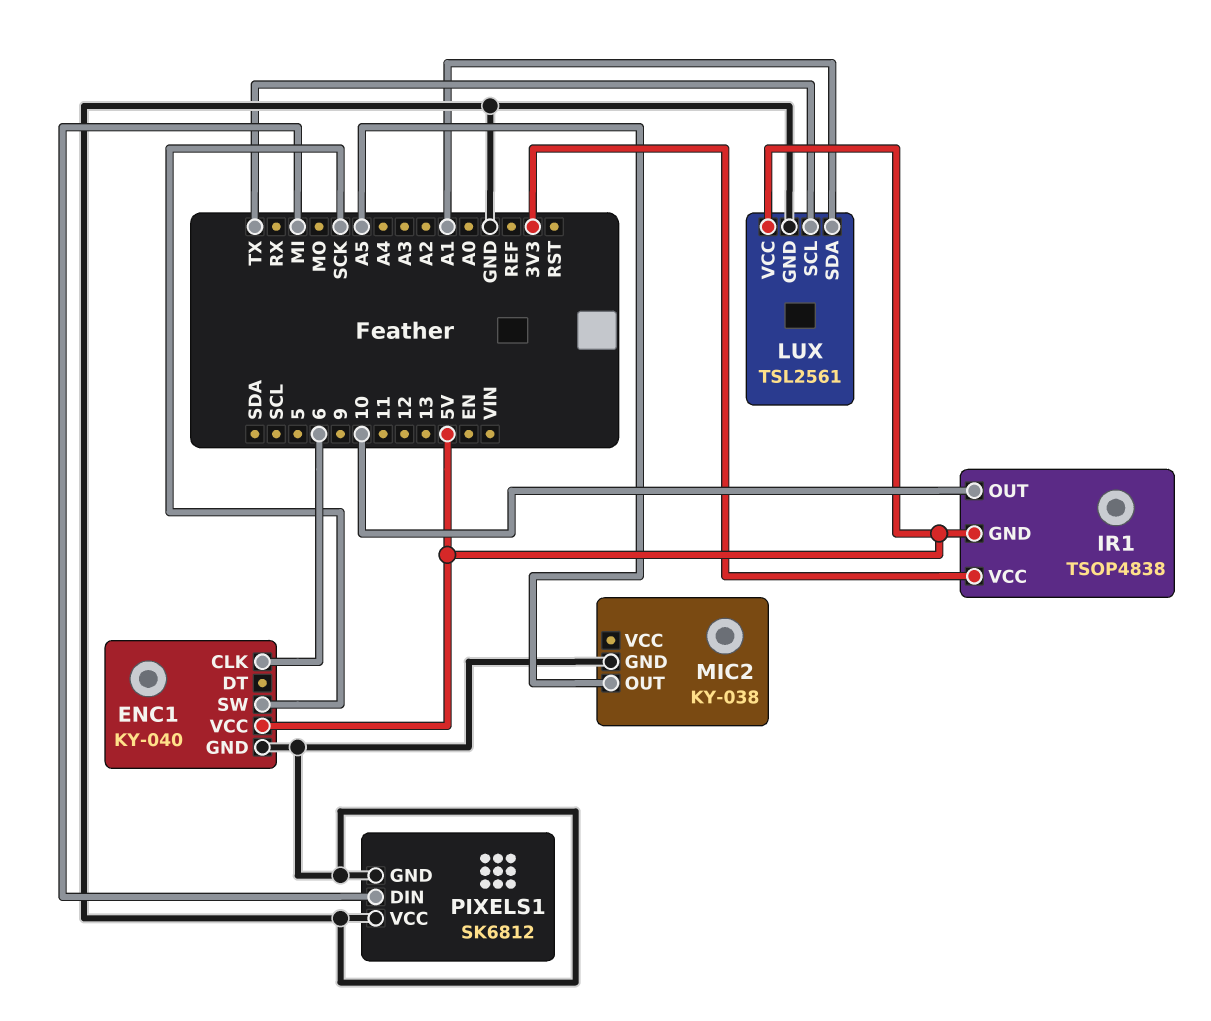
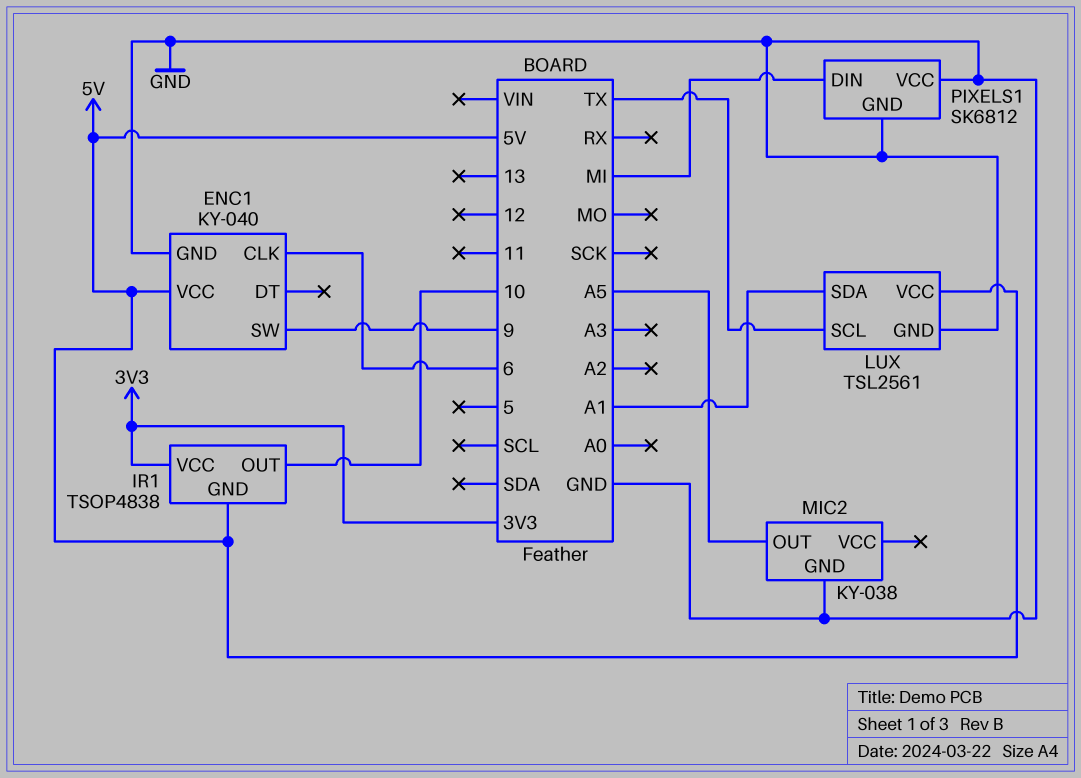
ENC1 pin SW: SCK -> 9

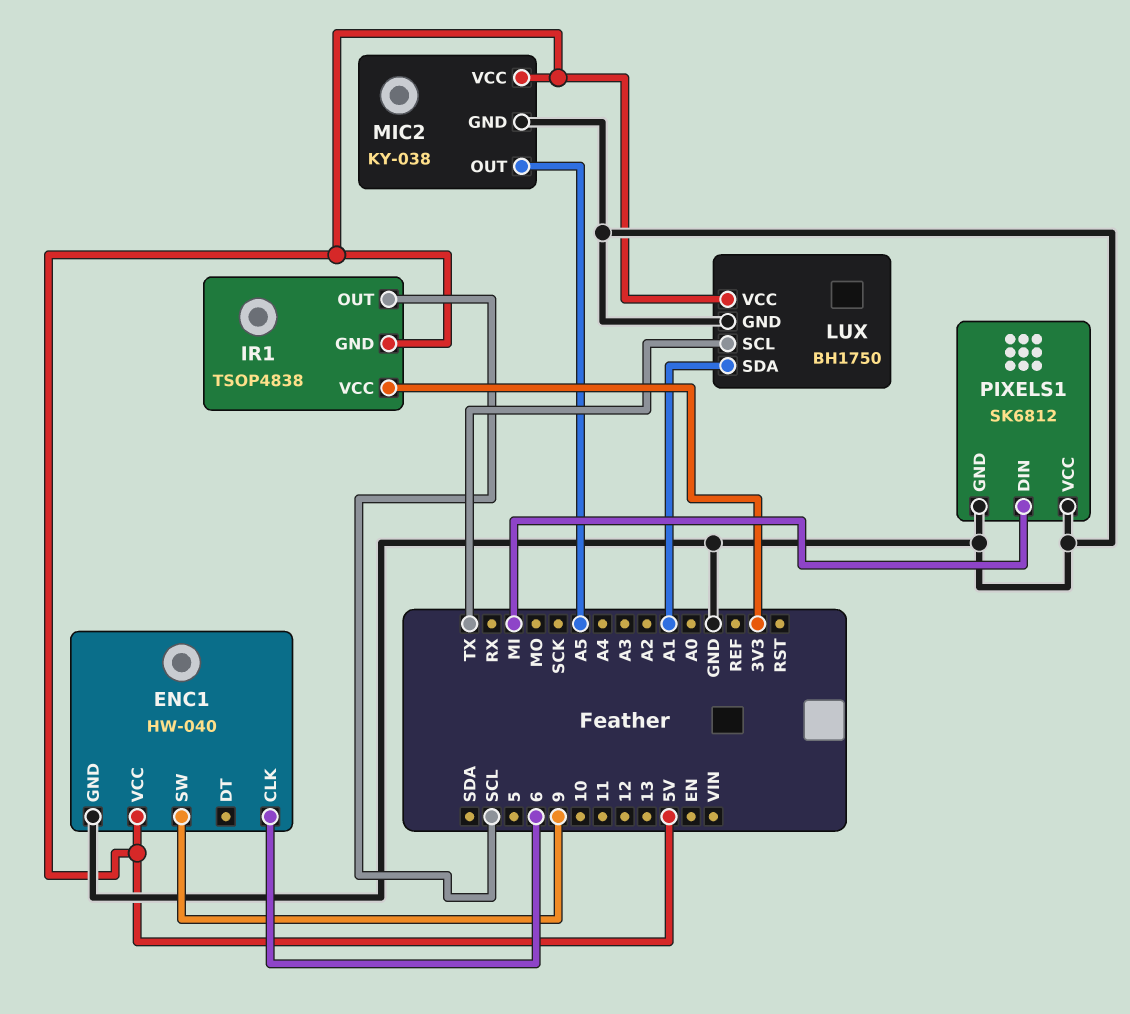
ENC1: KY-040 -> HW-040
IR1 pin OUT: 10 -> SCL
LUX: TSL2561 -> BH1750
MIC2 pin VCC: none -> 5V

